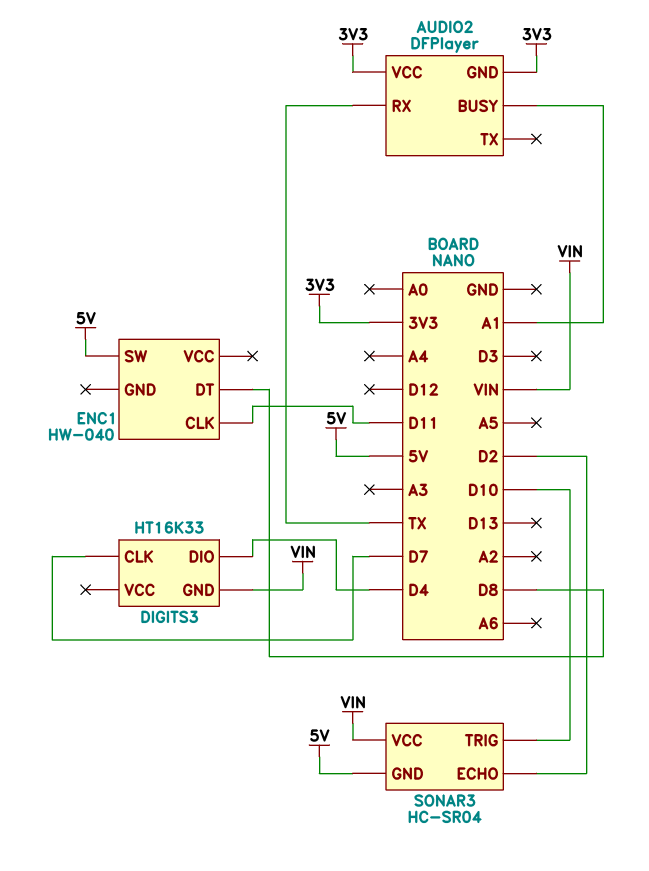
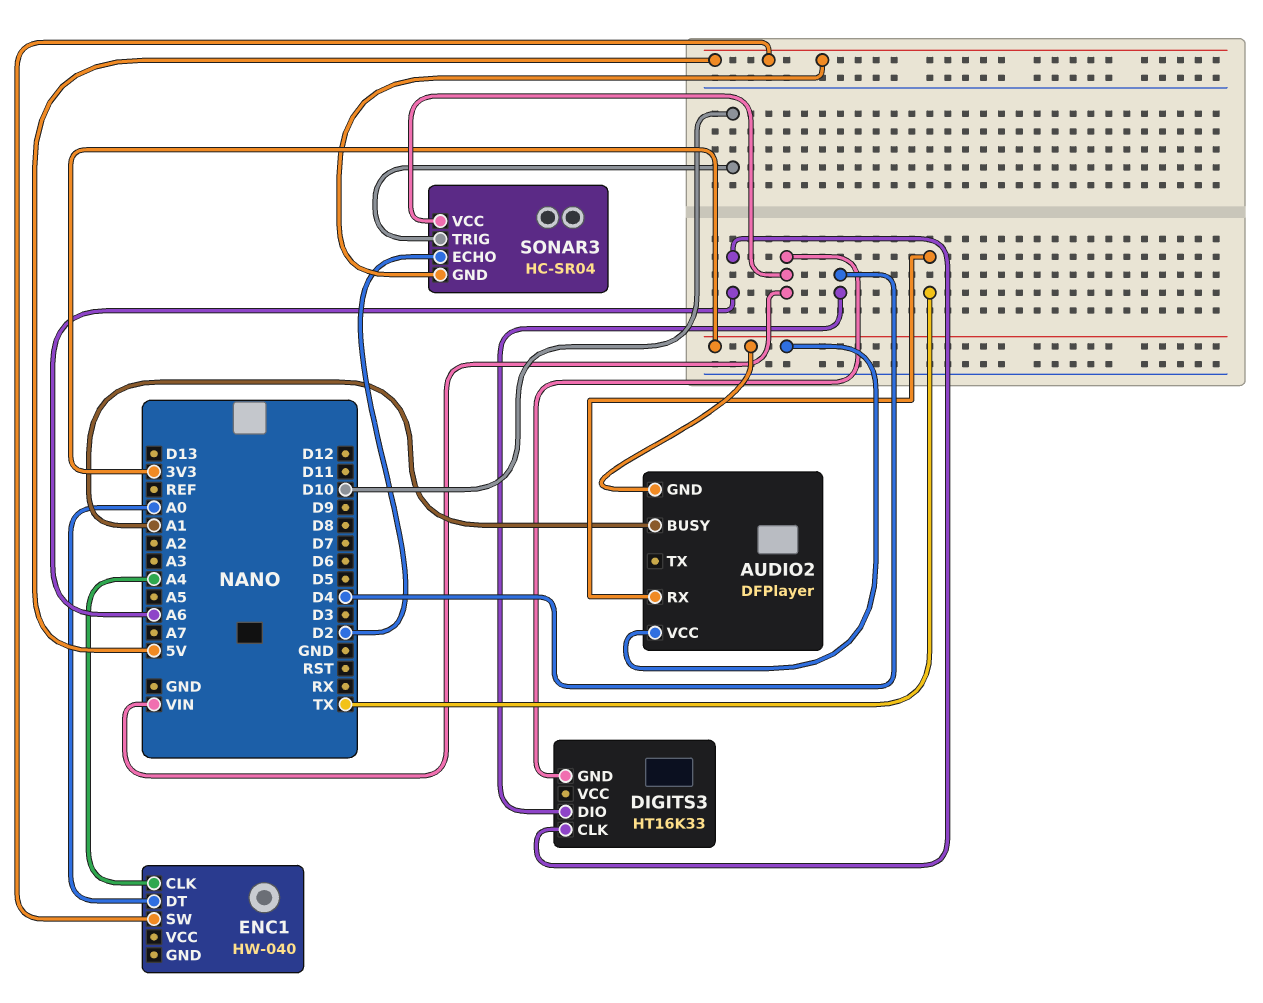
DIGITS3 pin CLK: D7 -> A6
ENC1 pin CLK: D11 -> A4
ENC1 pin DT: D8 -> A0

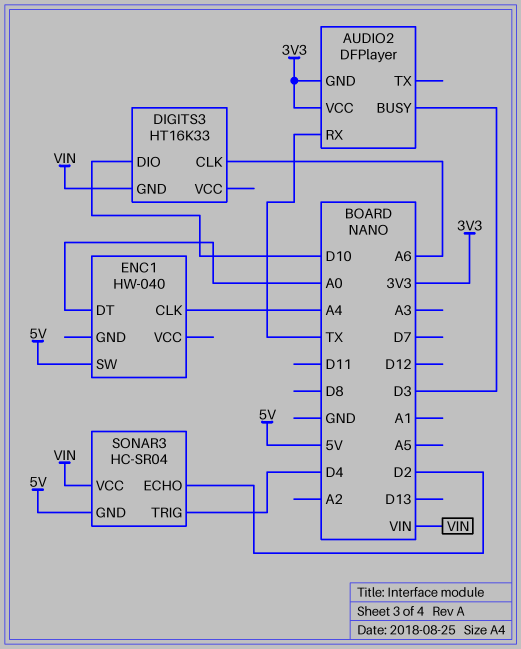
AUDIO2 pin BUSY: A1 -> D3
DIGITS3 pin DIO: D4 -> D10
SONAR3 pin TRIG: D10 -> D4

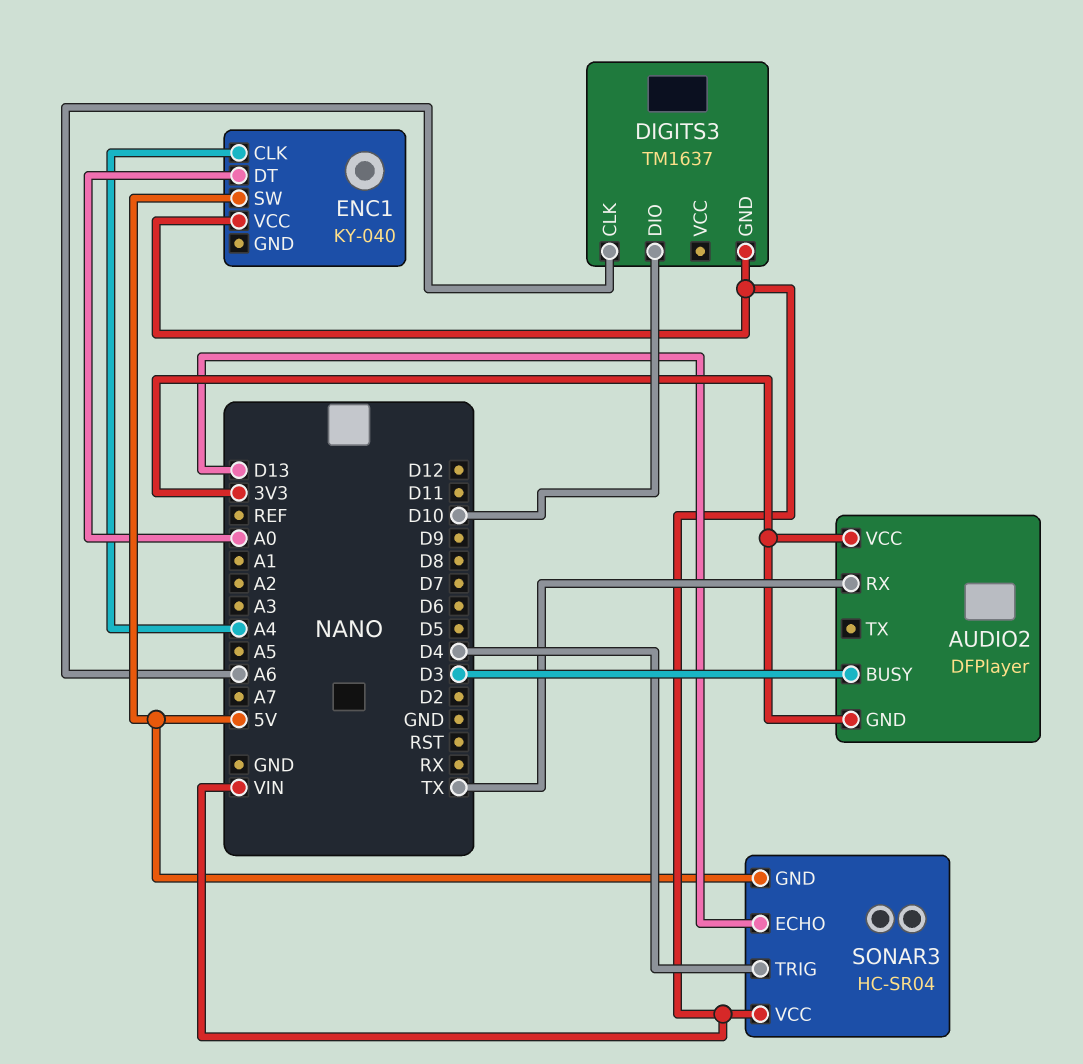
DIGITS3: HT16K33 -> TM1637
ENC1: HW-040 -> KY-040
ENC1 pin VCC: none -> VIN
SONAR3 pin ECHO: D2 -> D13

